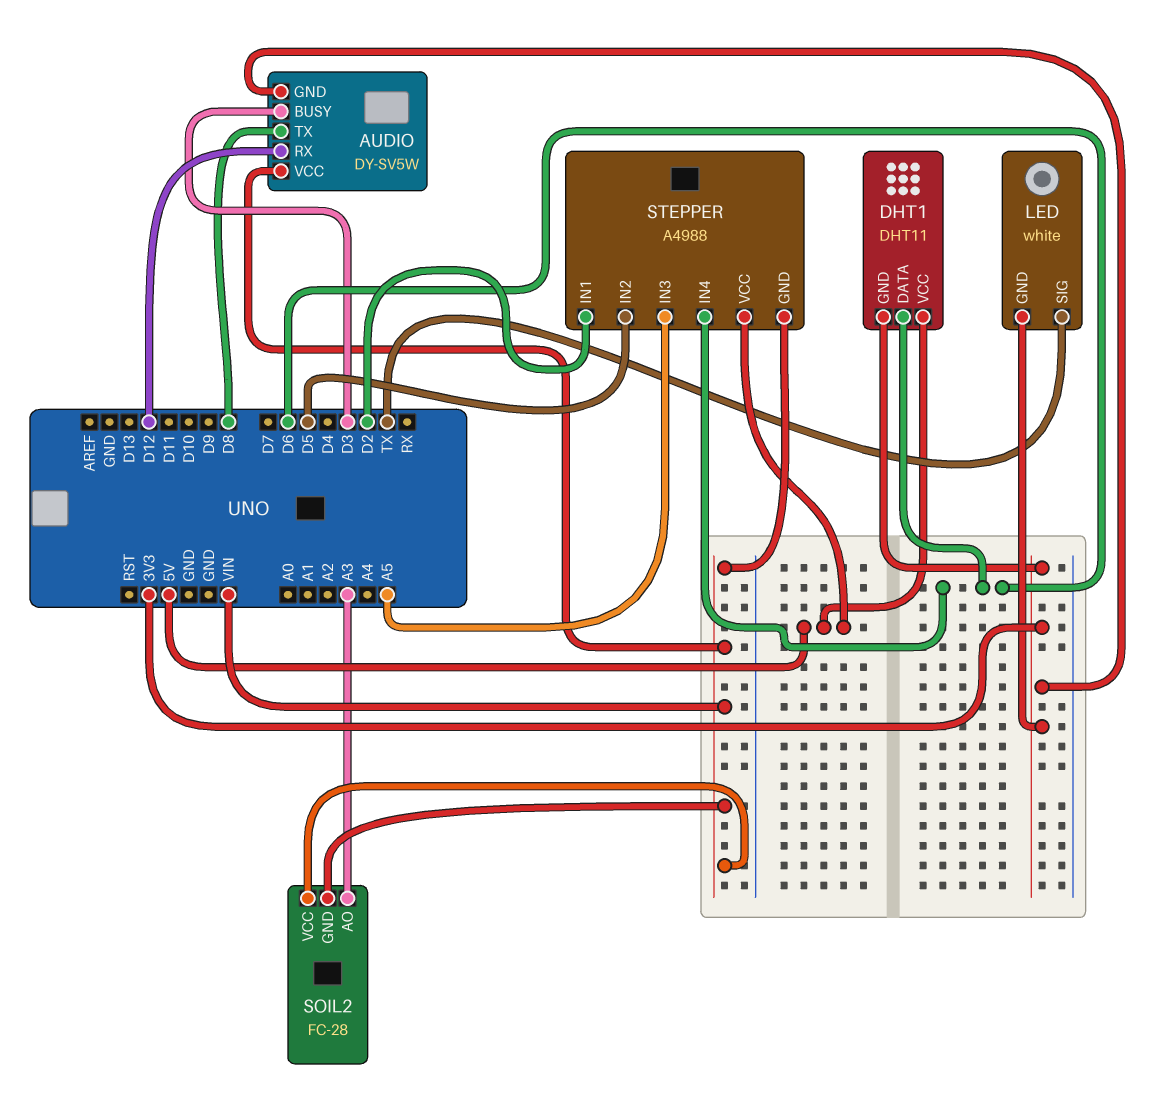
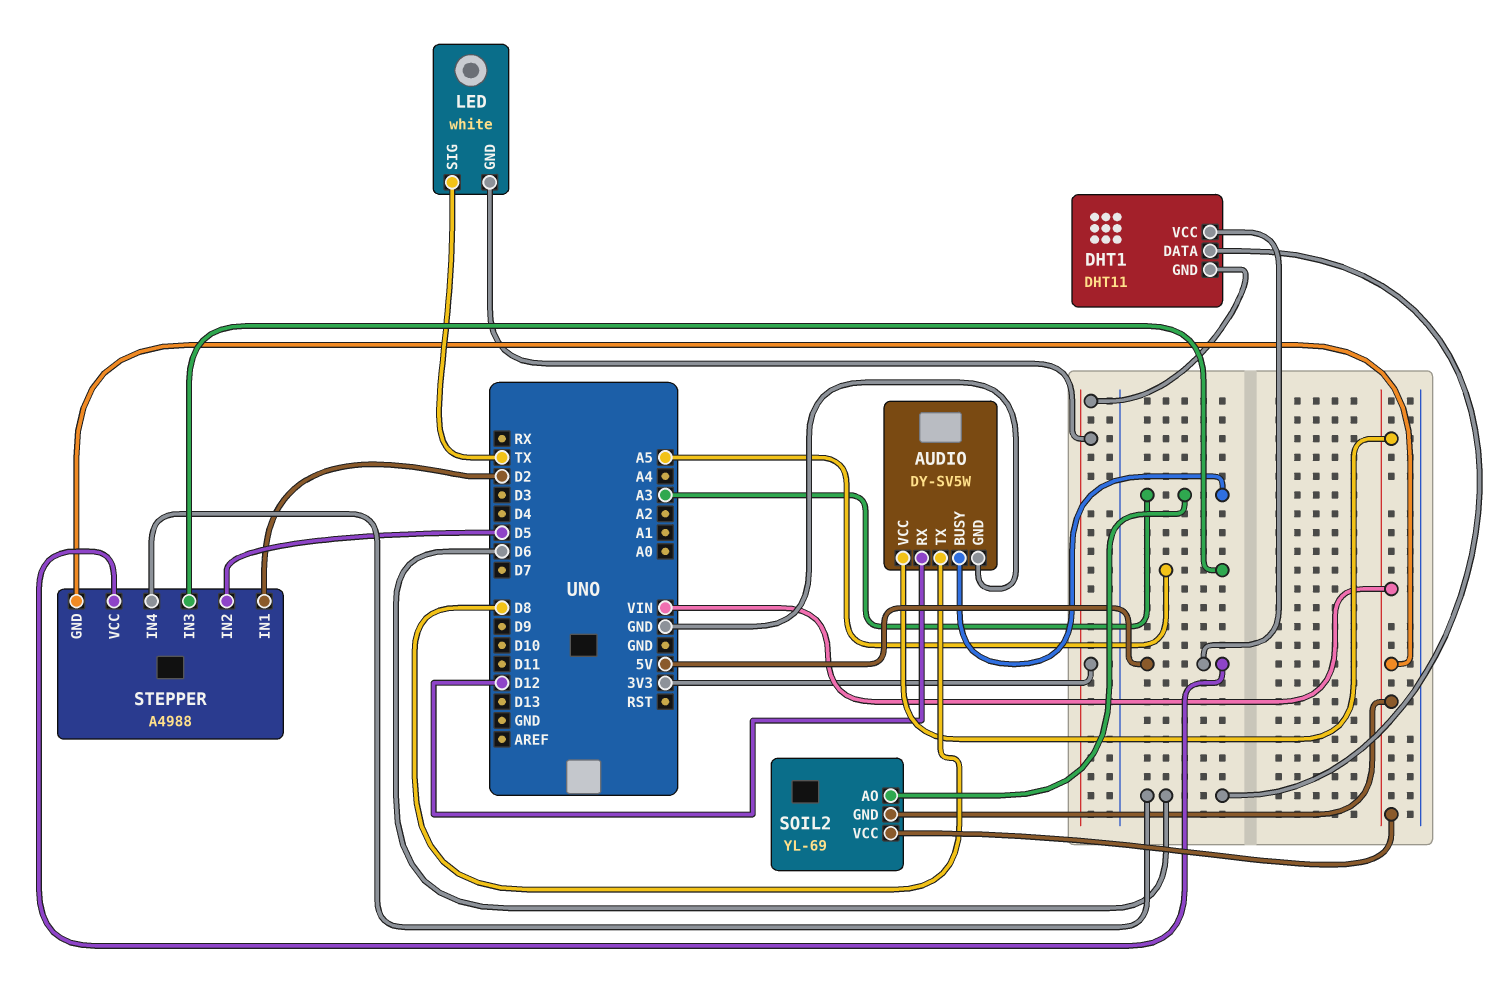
AUDIO pin BUSY: D3 -> A3
AUDIO pin GND: 3V3 -> GND
SOIL2: FC-28 -> YL-69

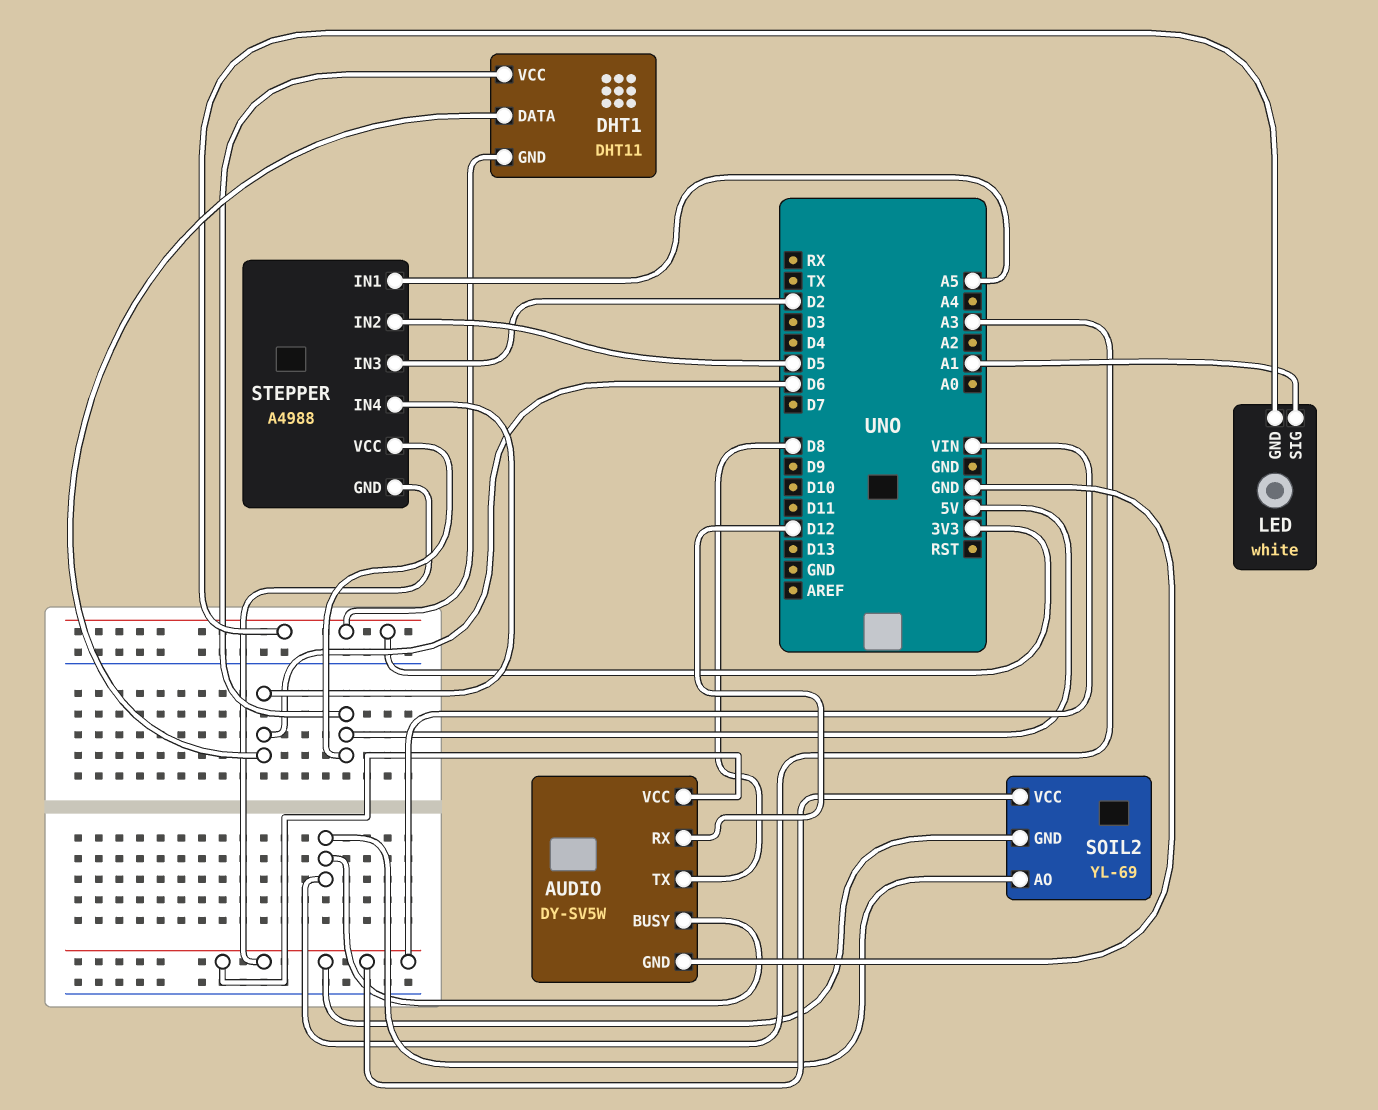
LED pin SIG: TX -> A1
STEPPER pin IN1: D2 -> A5
STEPPER pin IN3: A5 -> D2

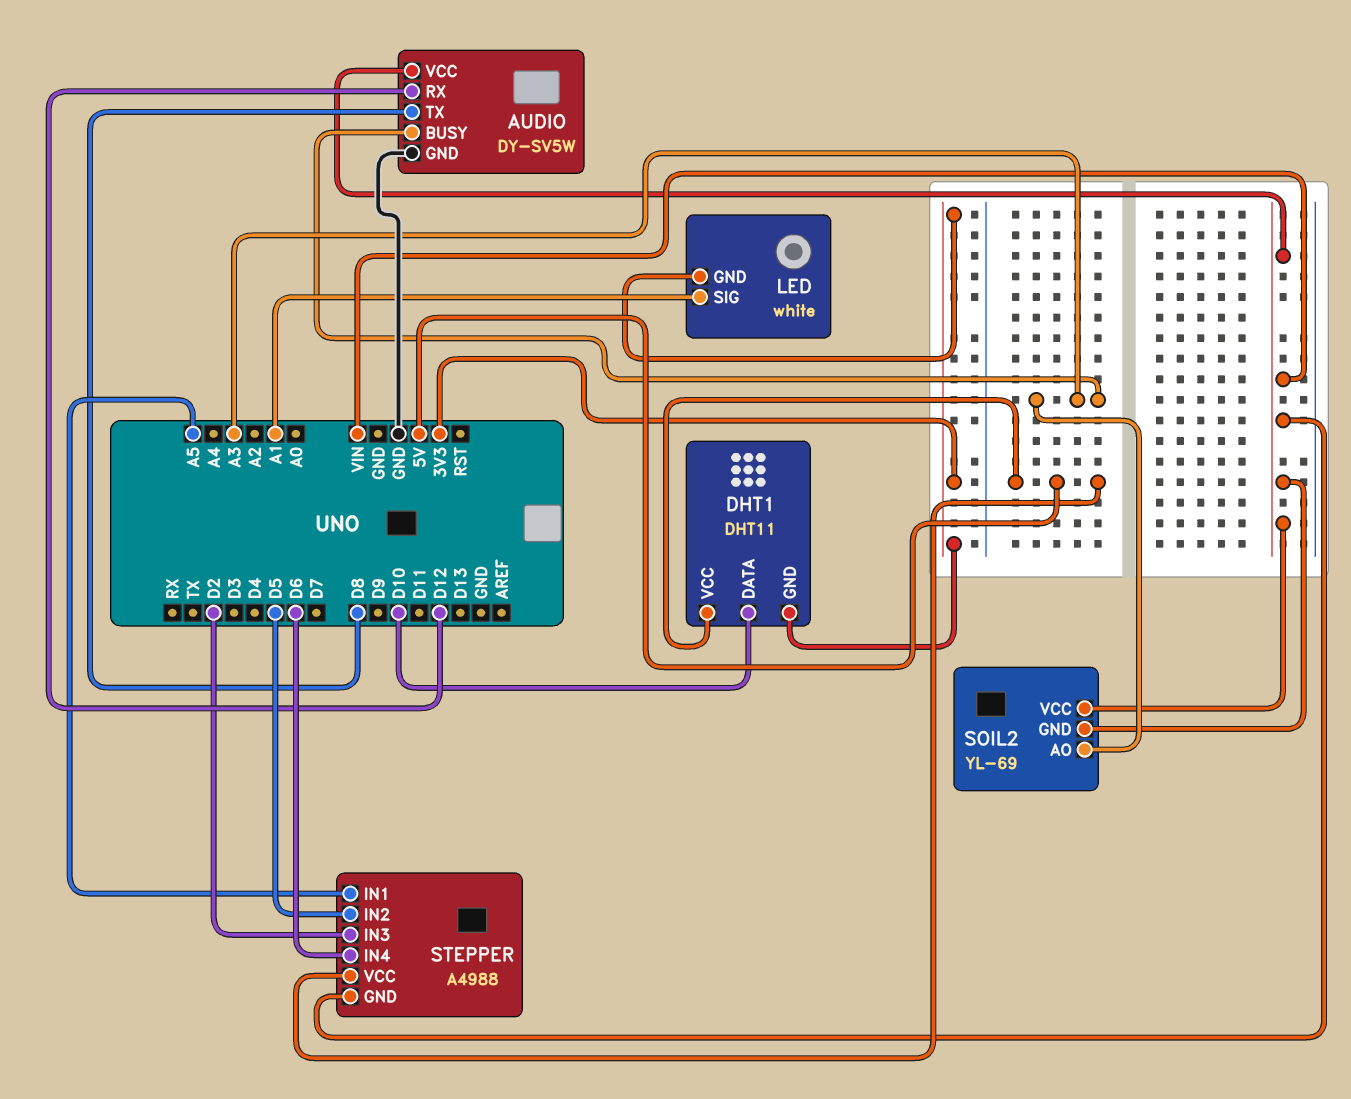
DHT1 pin DATA: D6 -> D10

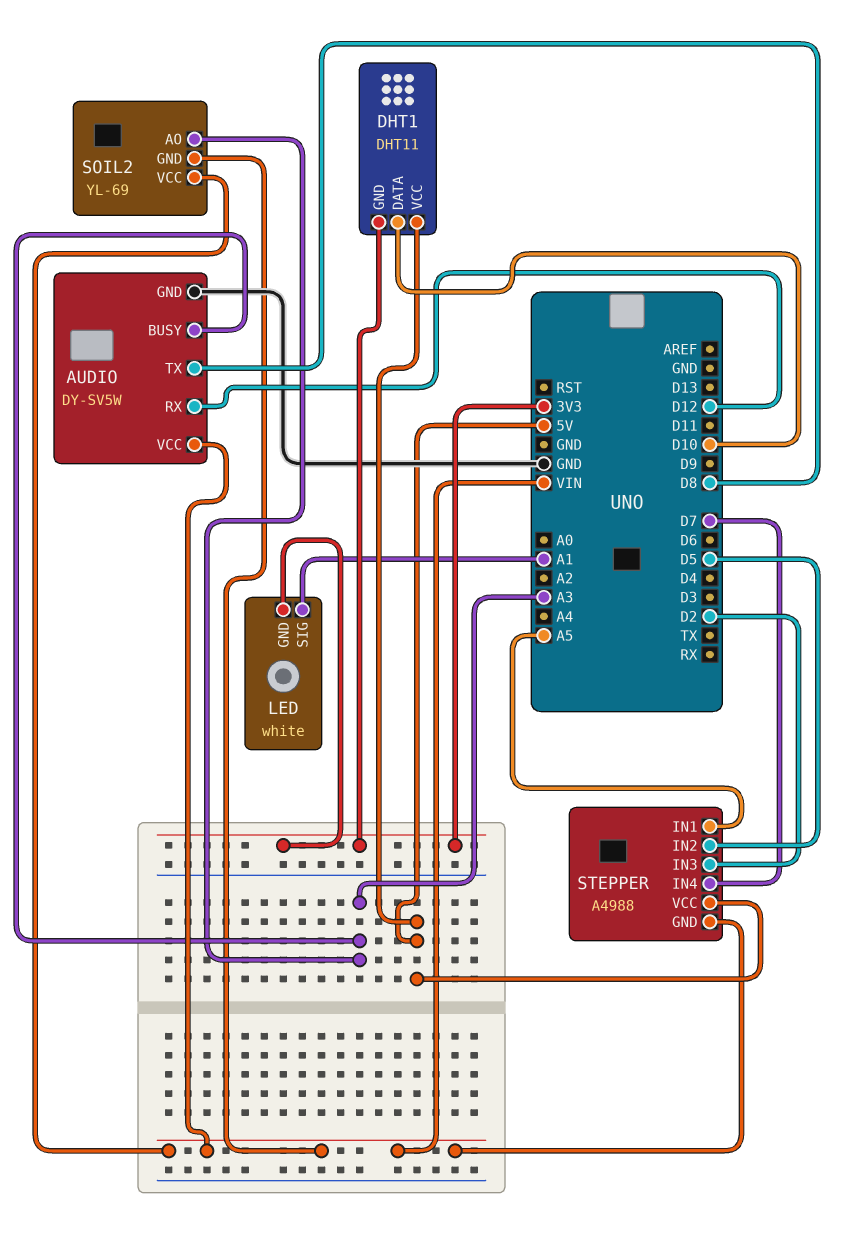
STEPPER pin IN4: D6 -> D7

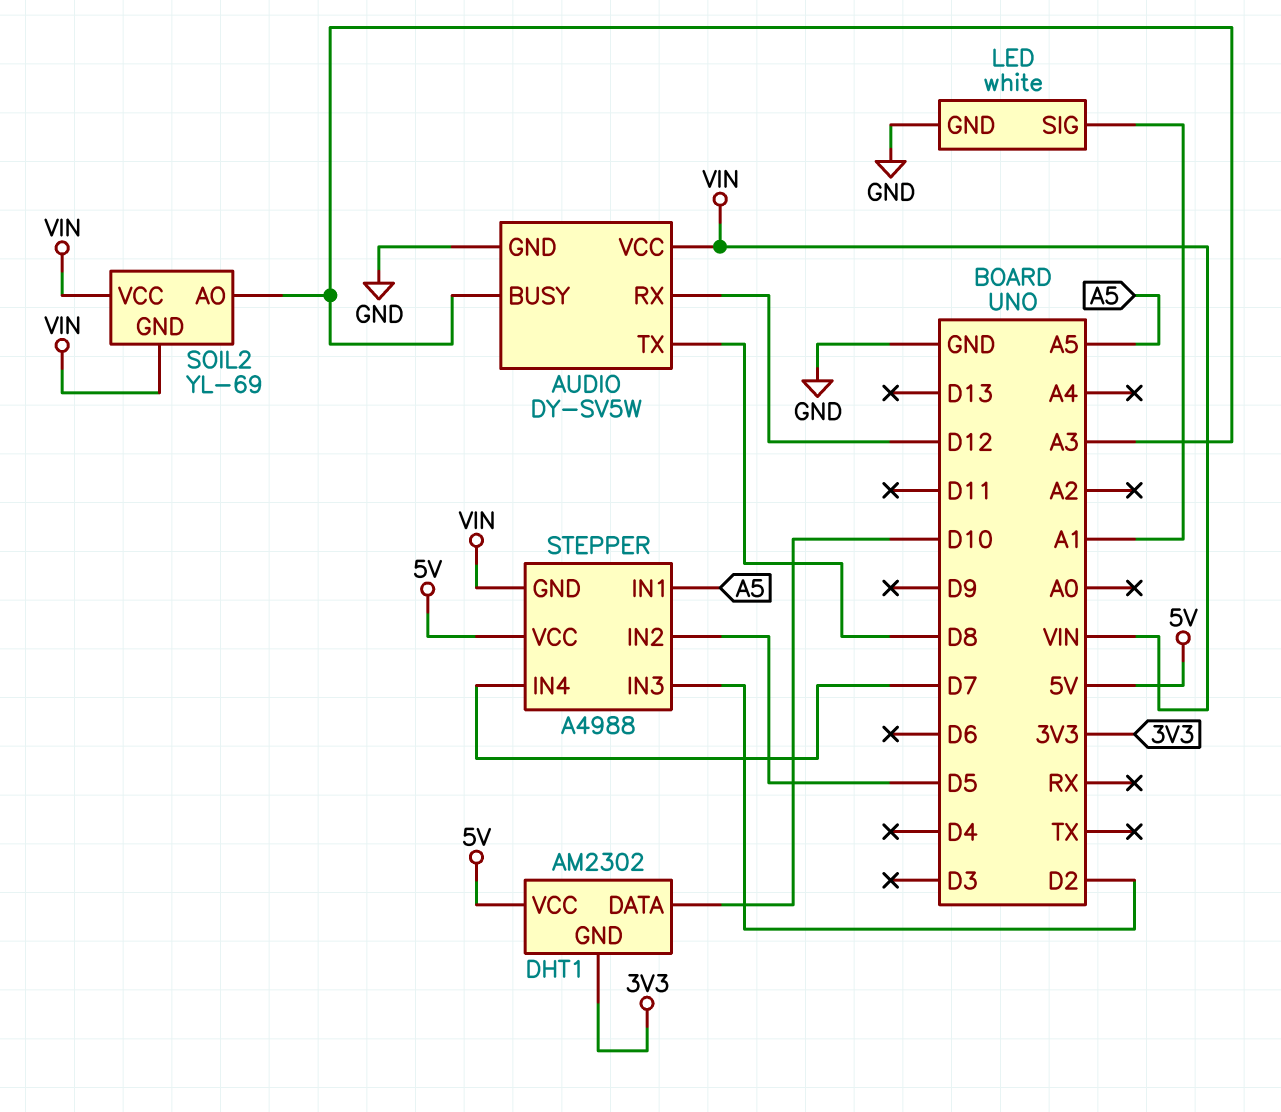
DHT1: DHT11 -> AM2302
LED pin GND: 3V3 -> GND

